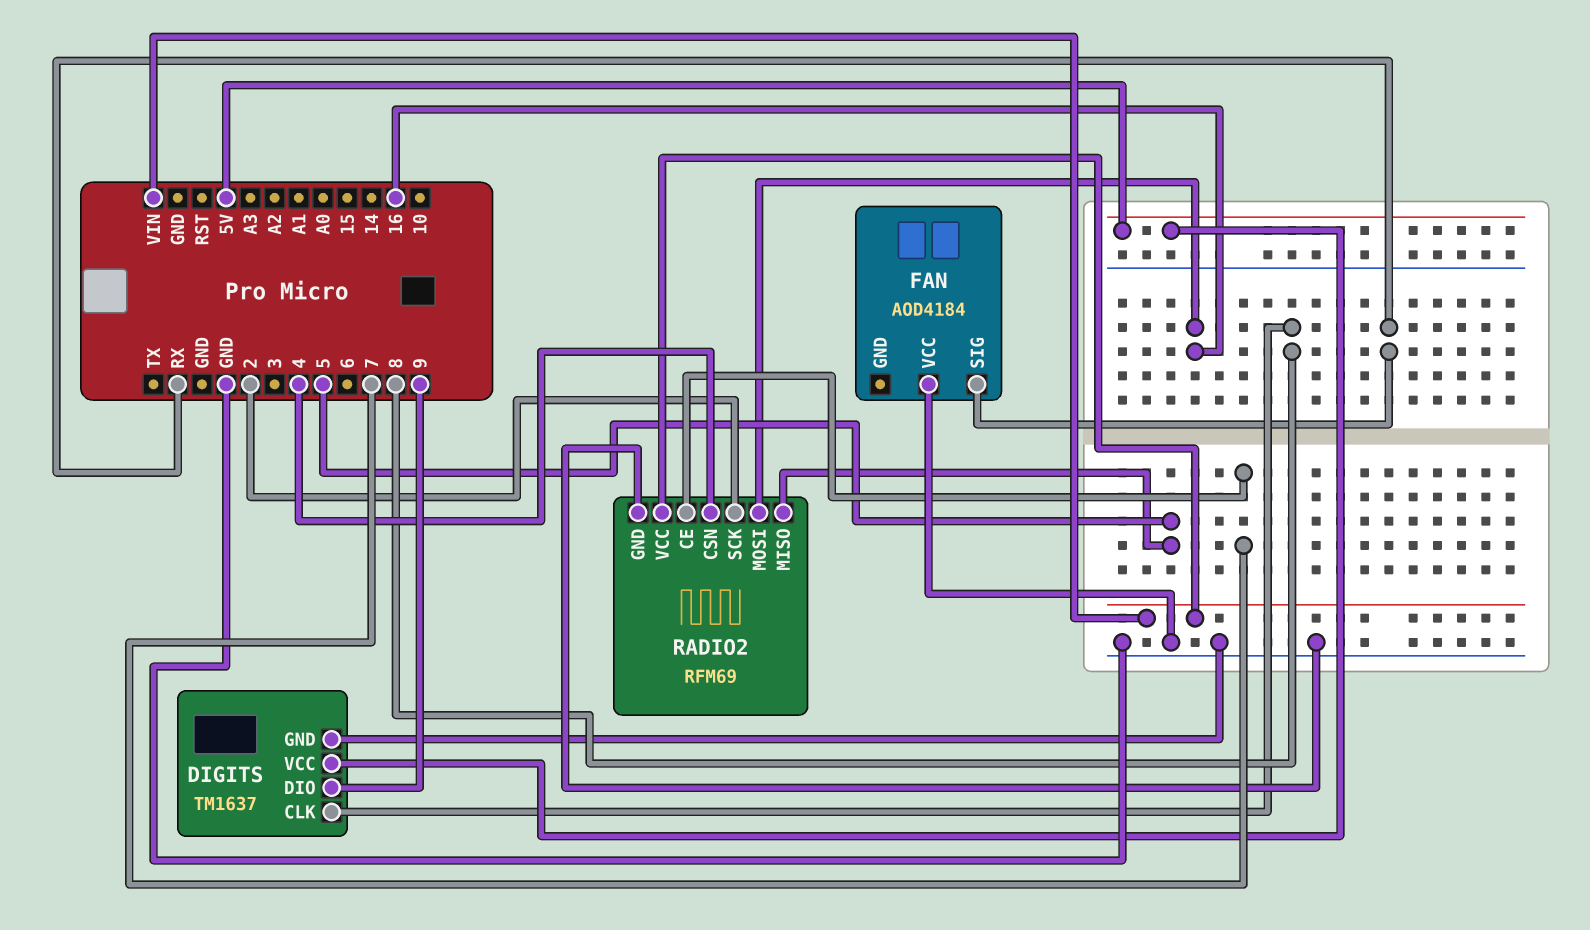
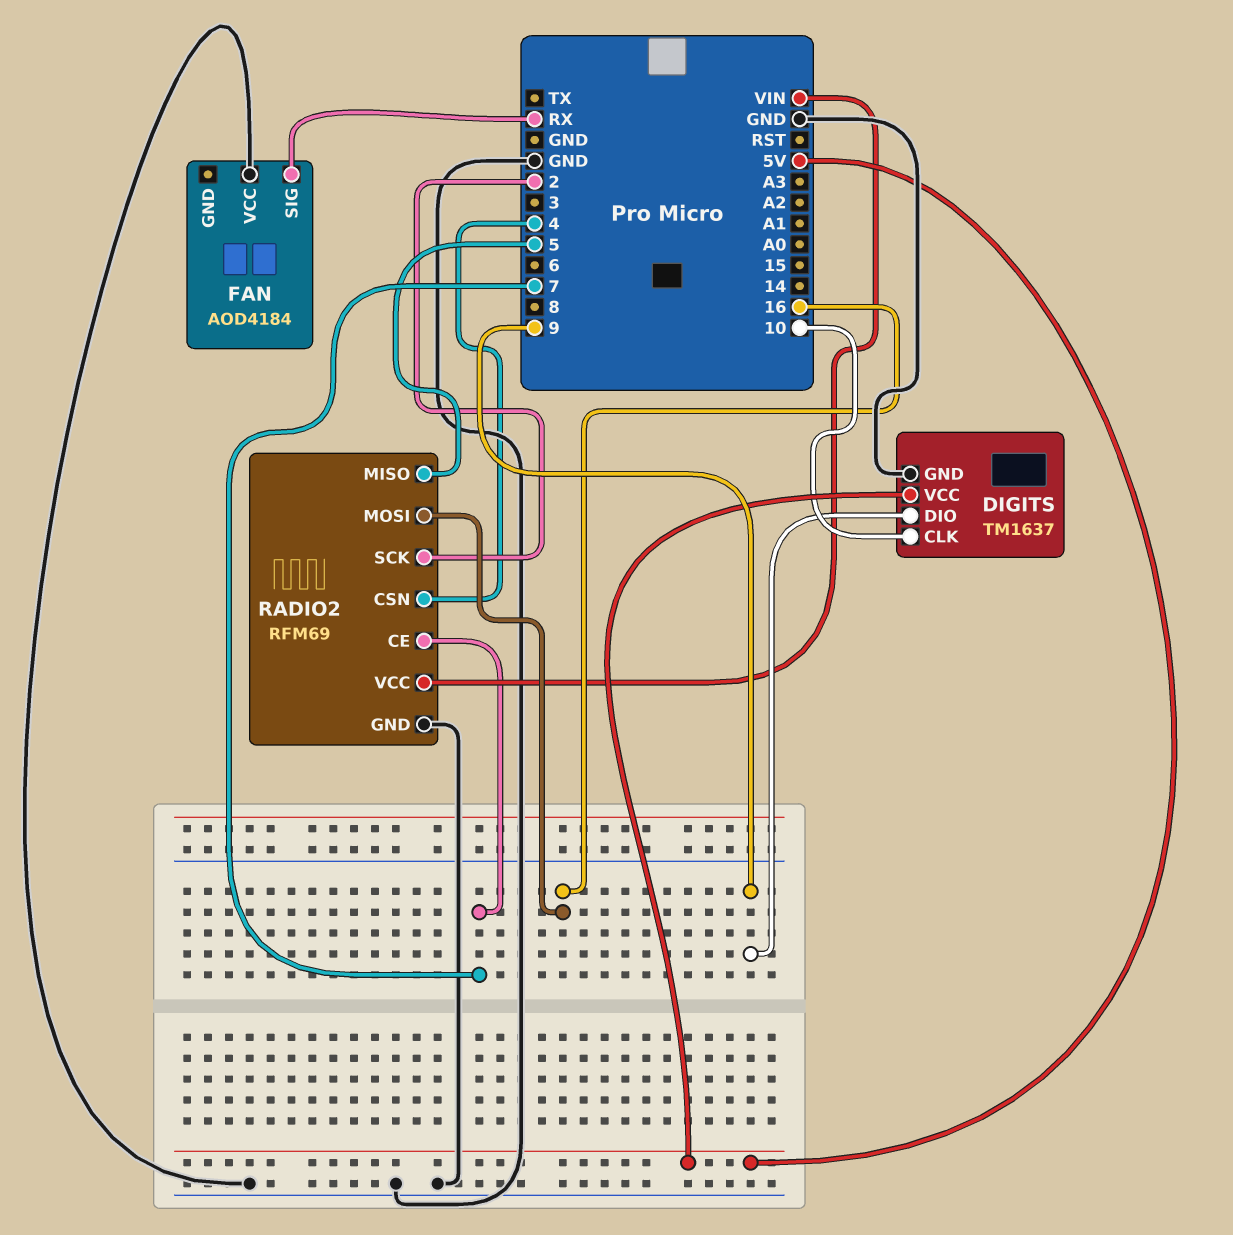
DIGITS pin CLK: 8 -> 10

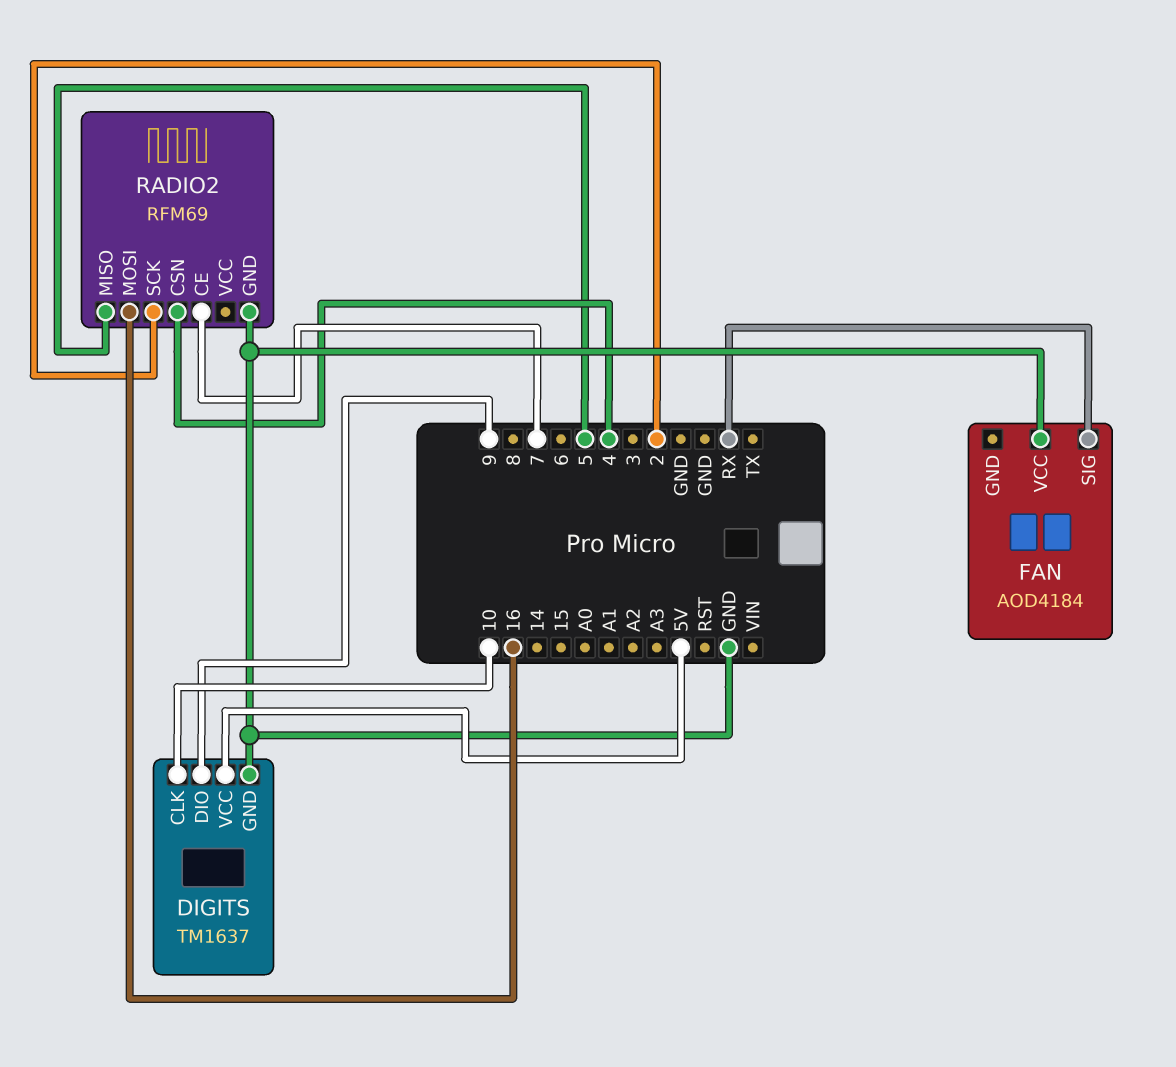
RADIO2 pin VCC: VIN -> none

